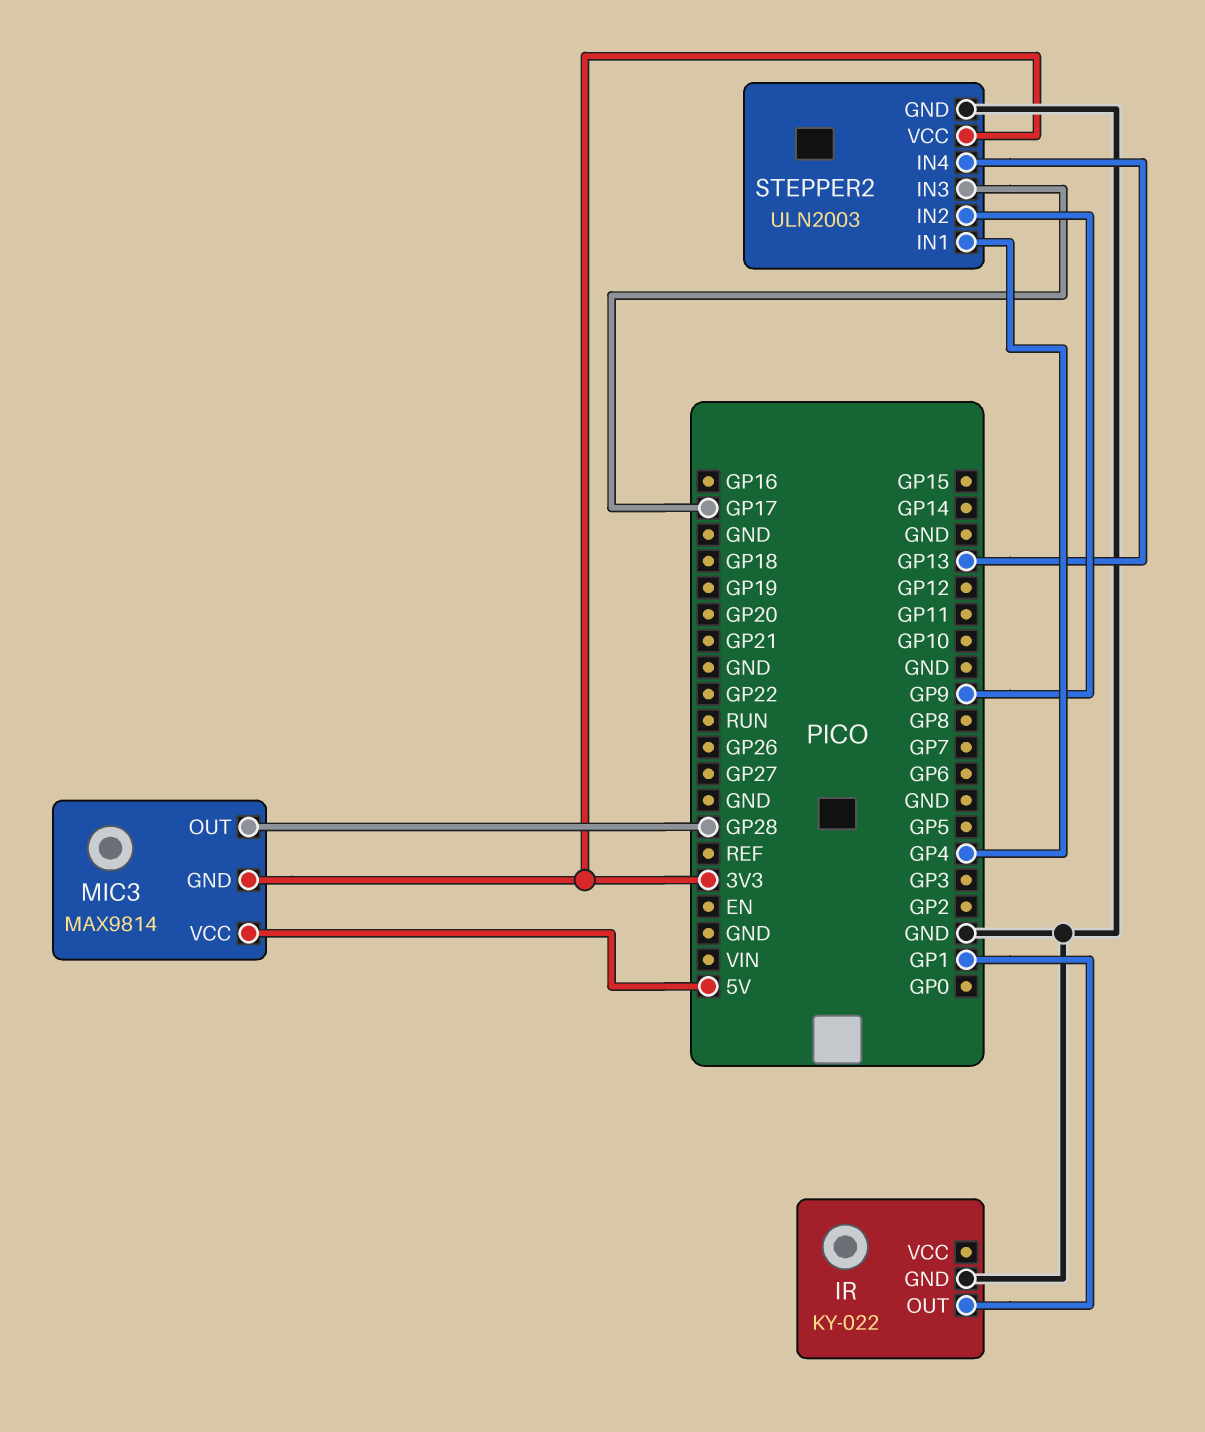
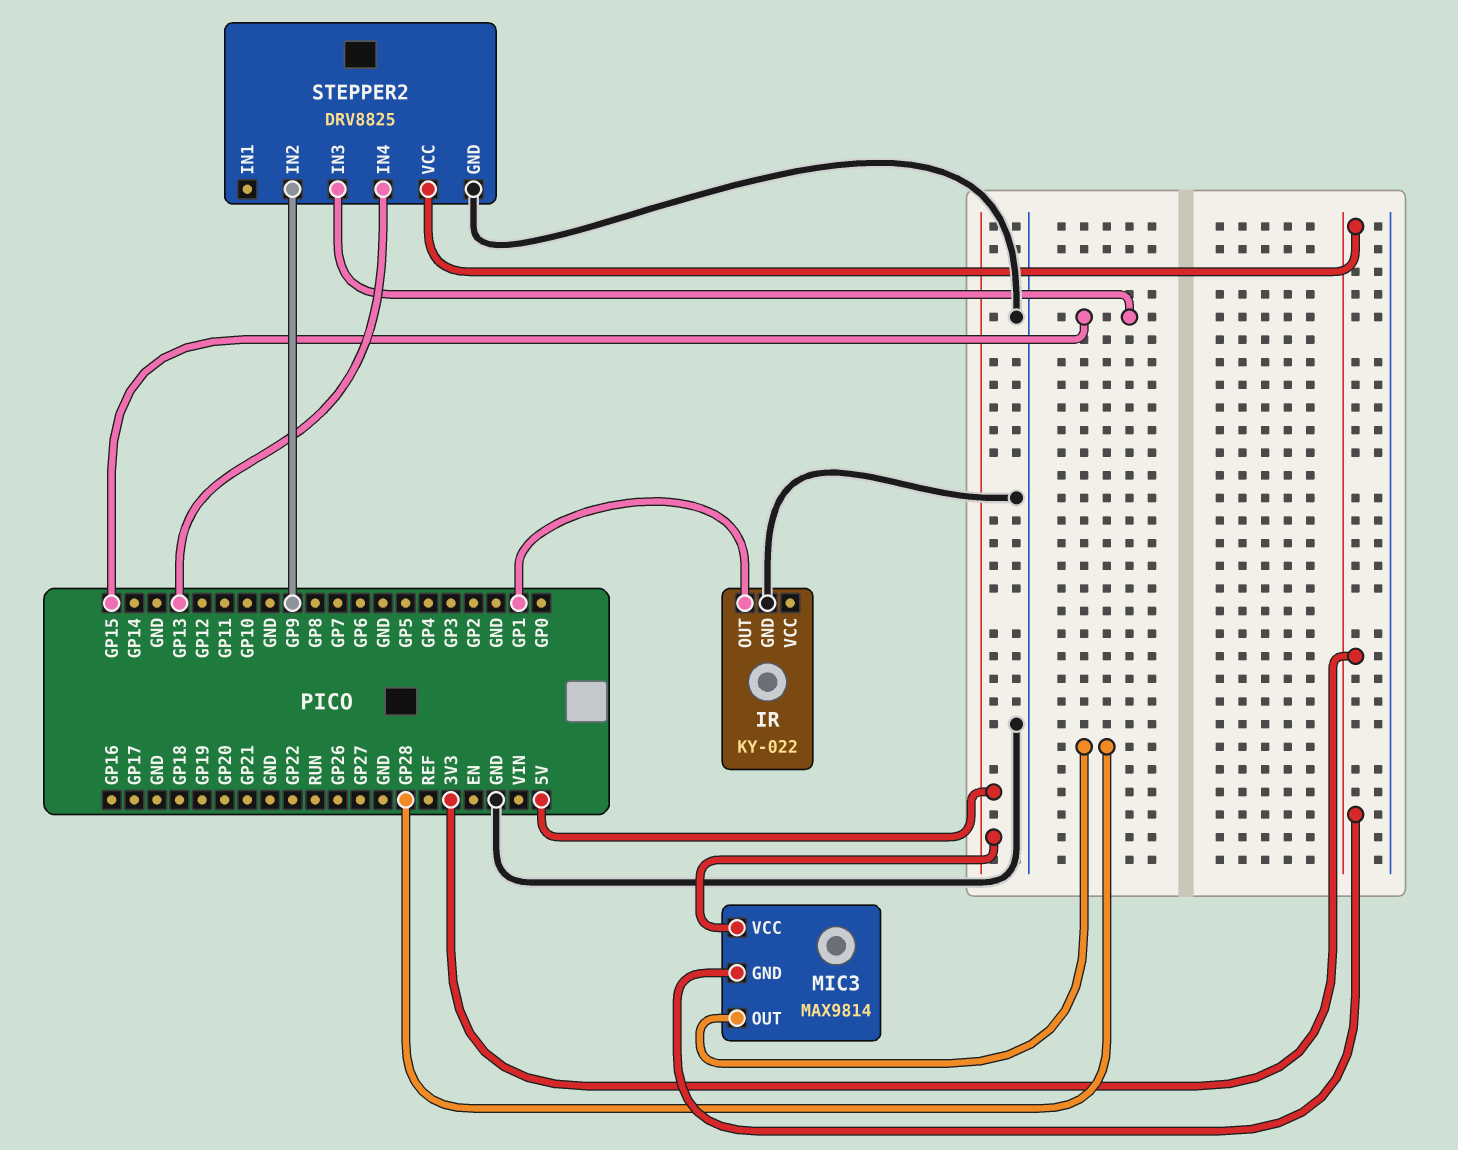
STEPPER2: ULN2003 -> DRV8825
STEPPER2 pin IN1: GP4 -> none
STEPPER2 pin IN3: GP17 -> GP15

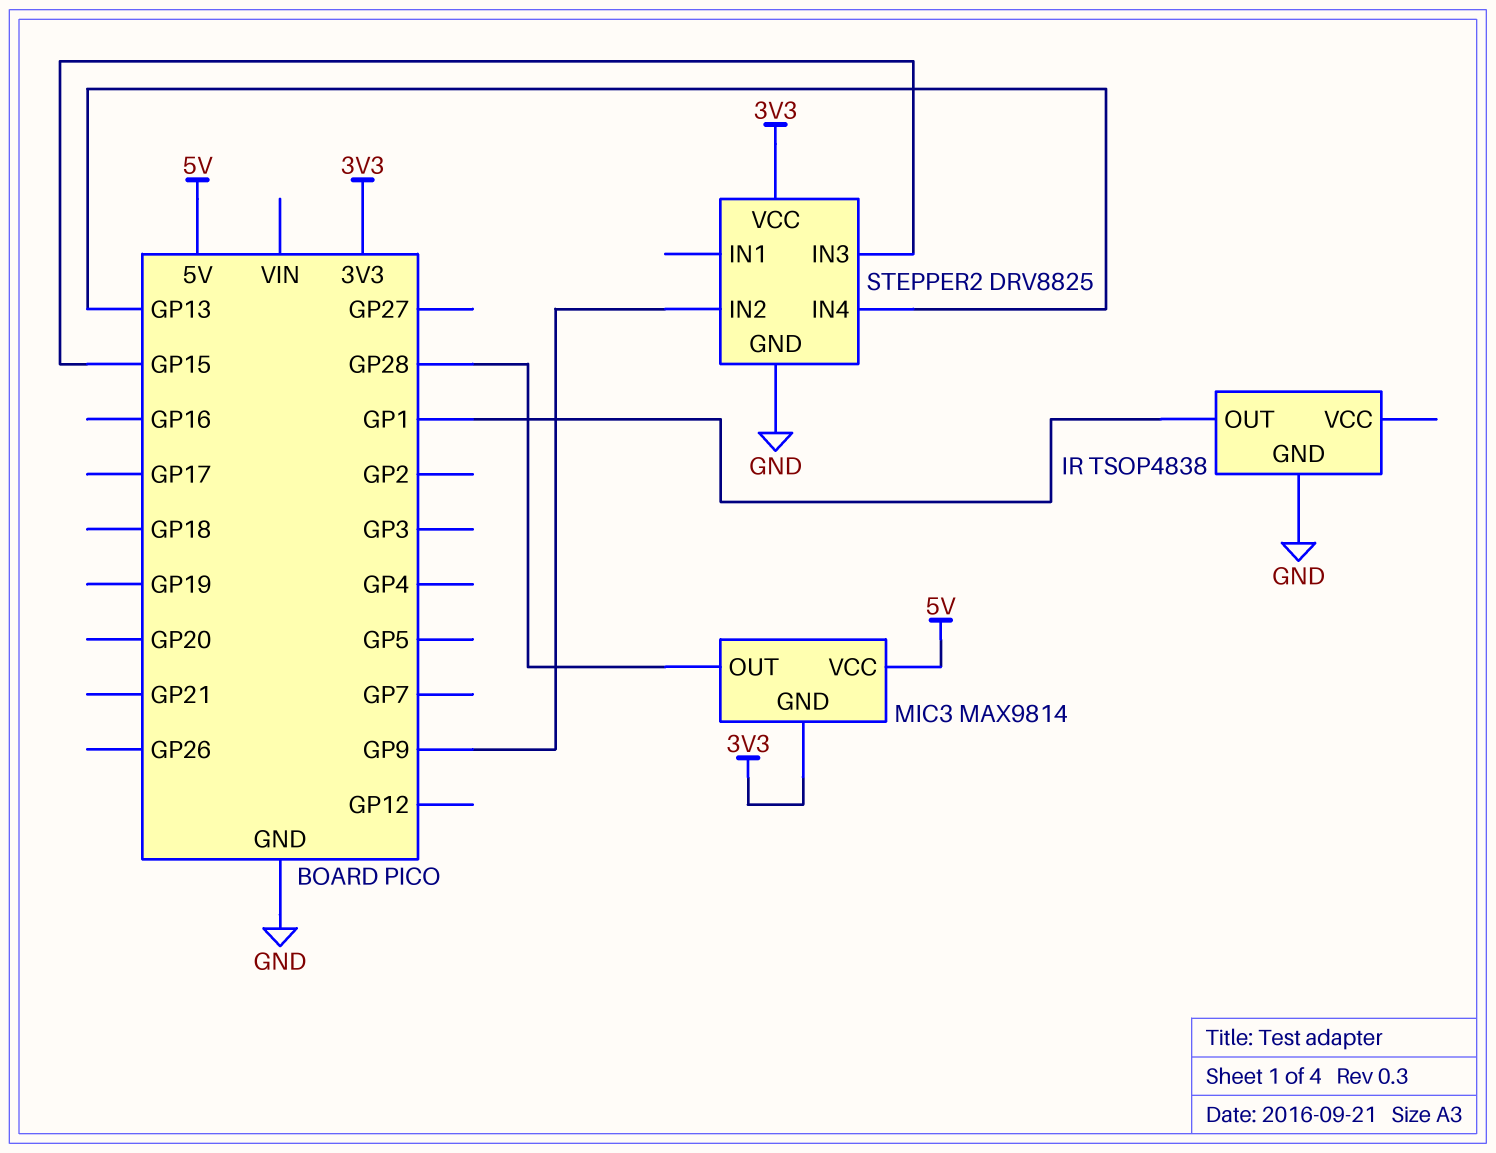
IR: KY-022 -> TSOP4838

